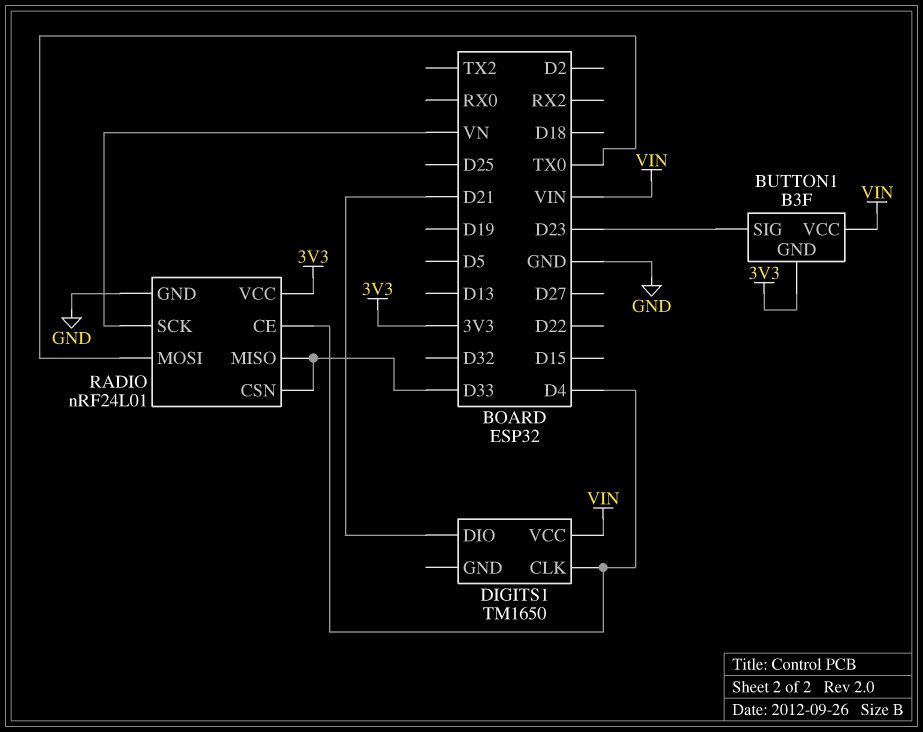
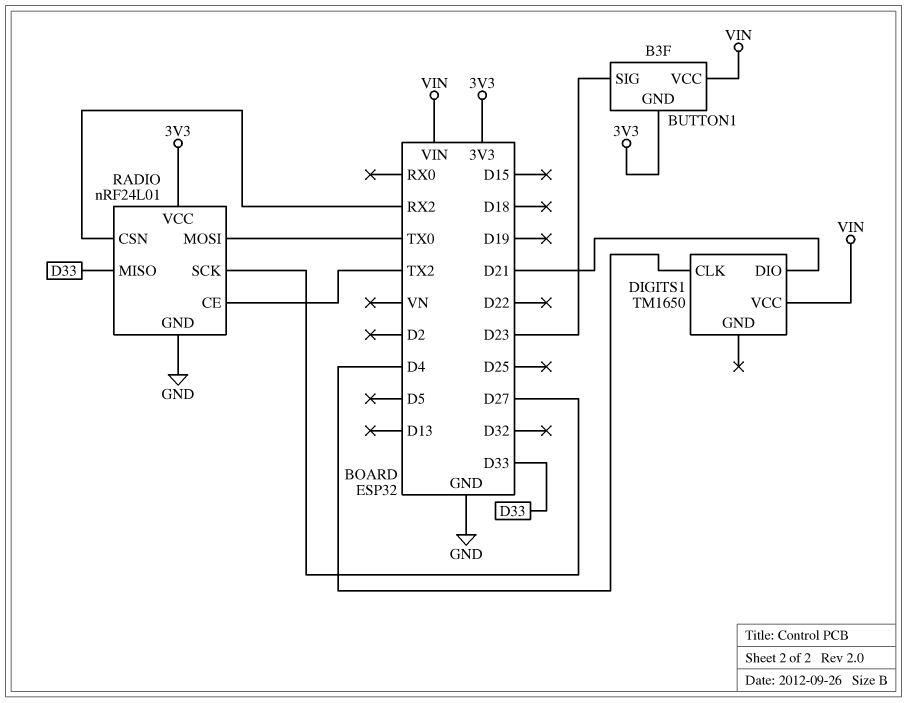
RADIO pin CE: D4 -> TX2
RADIO pin CSN: D33 -> RX2
RADIO pin SCK: VN -> D27

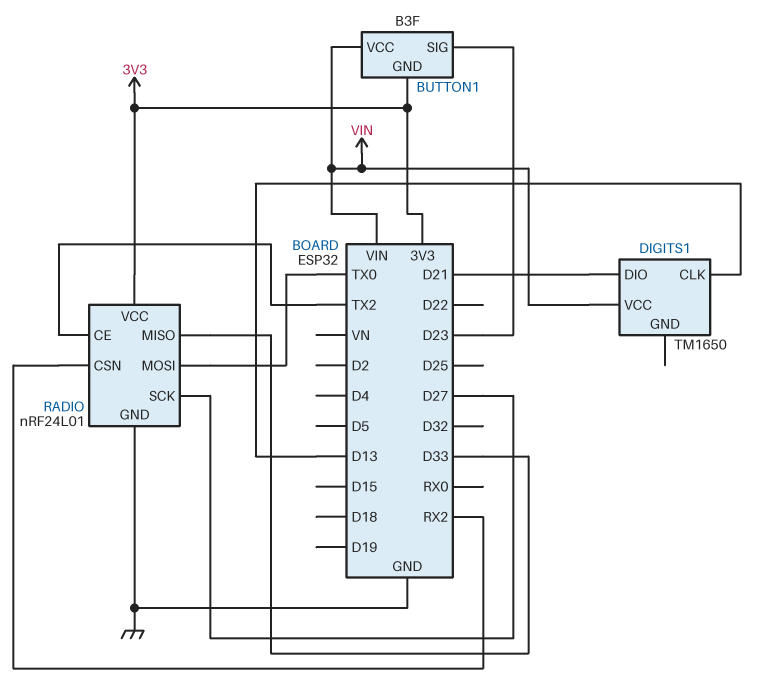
DIGITS1 pin CLK: D4 -> D13

